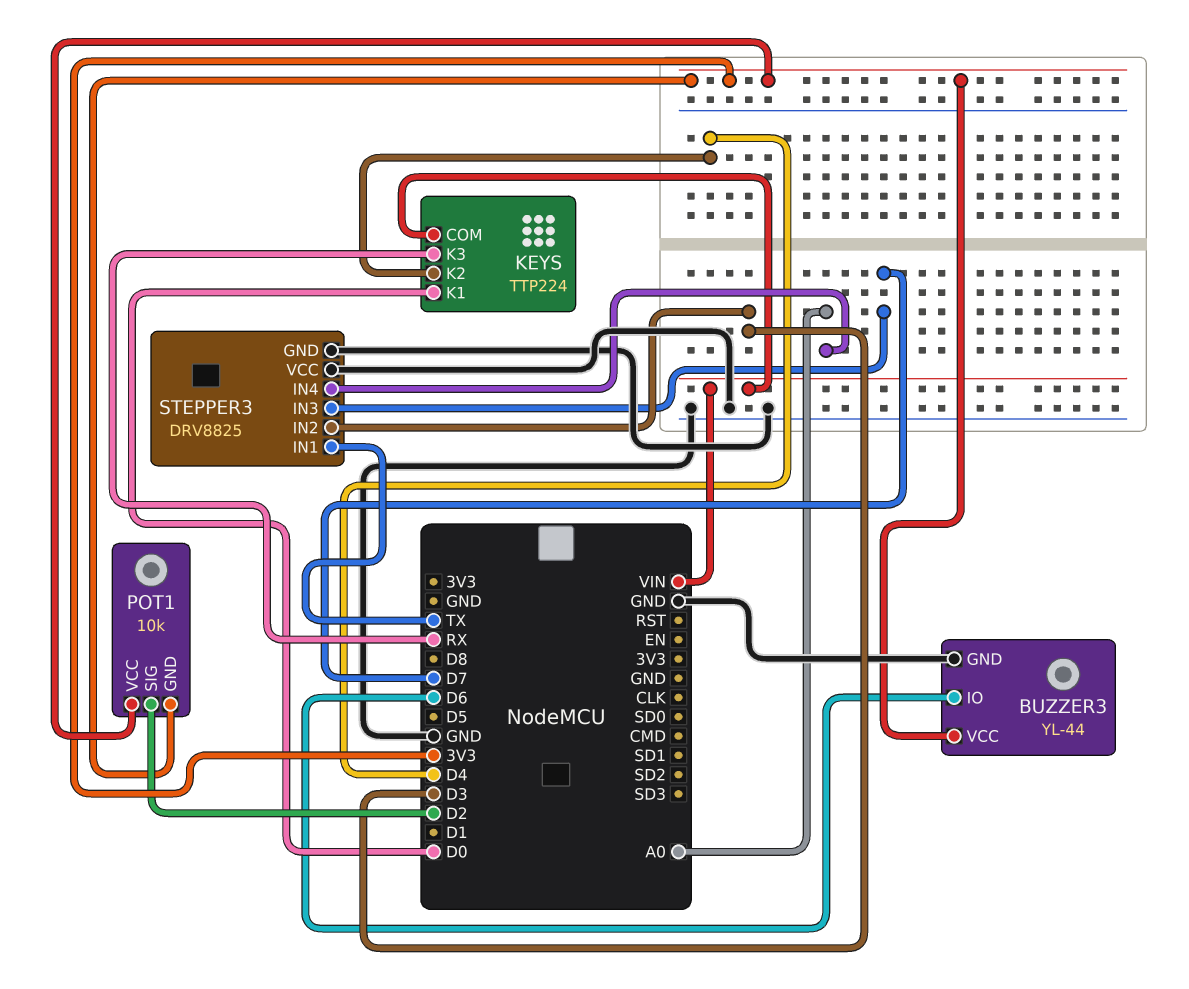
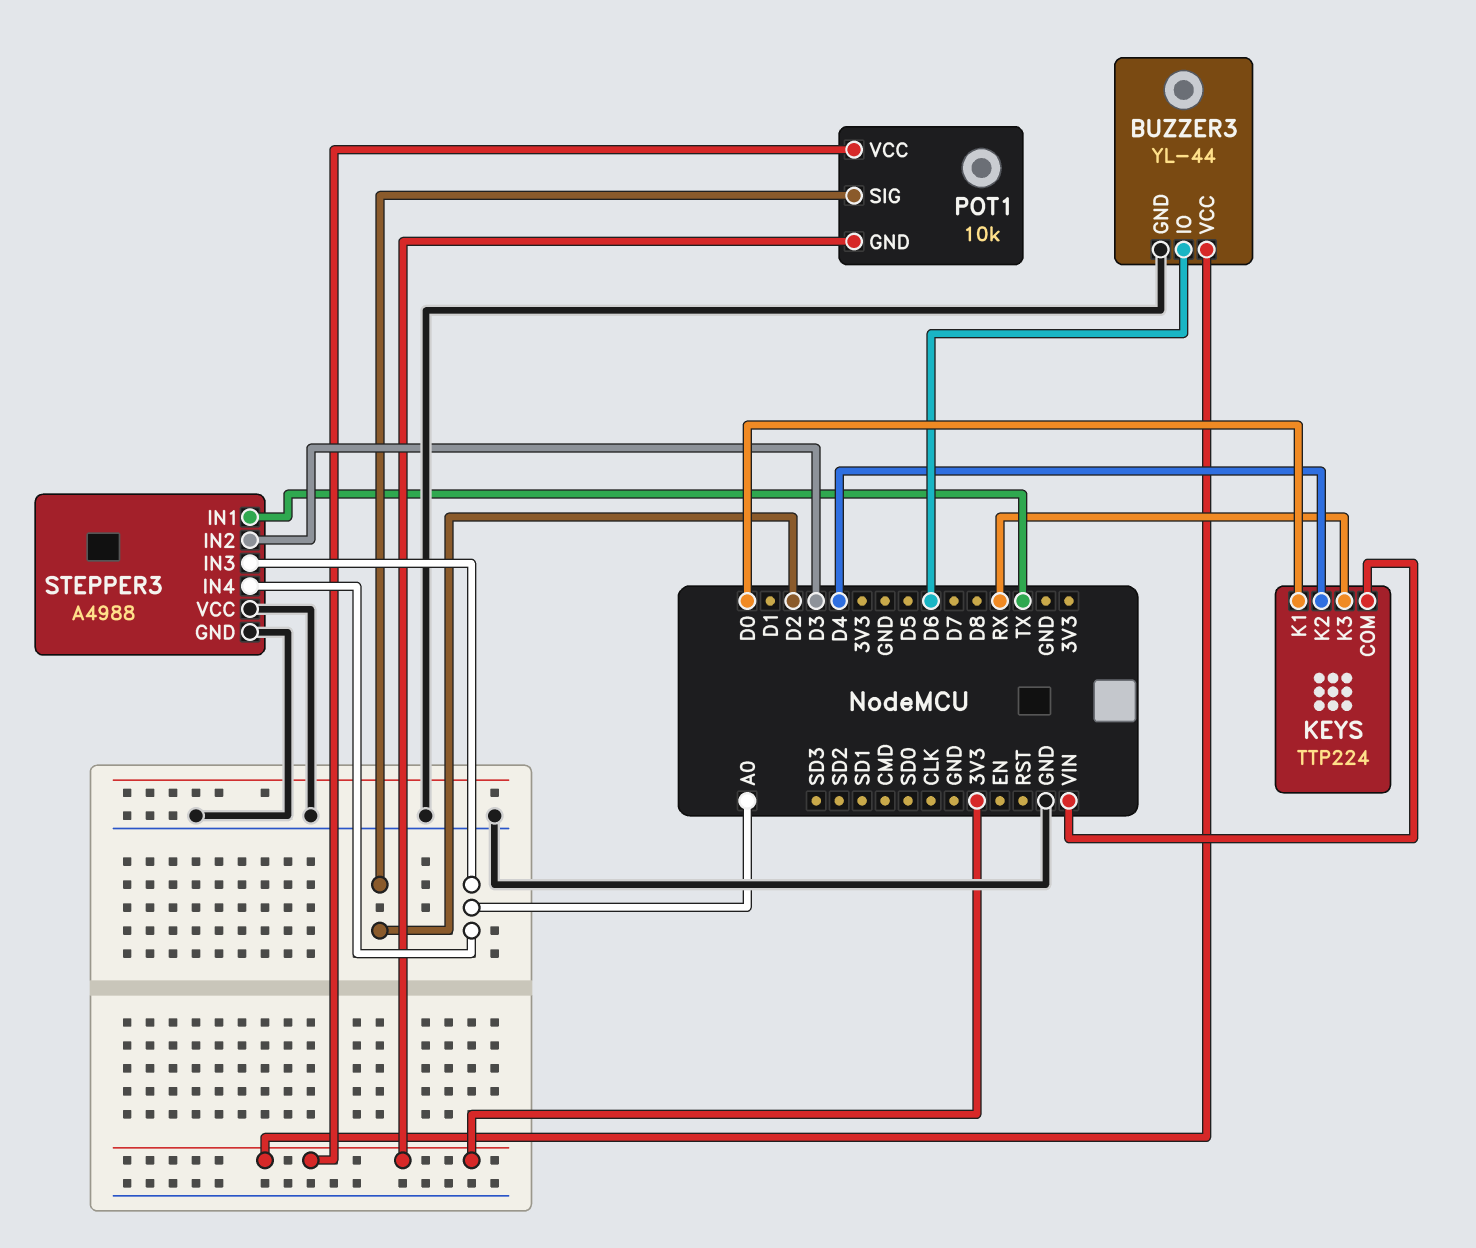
STEPPER3: DRV8825 -> A4988
STEPPER3 pin IN3: D7 -> A0

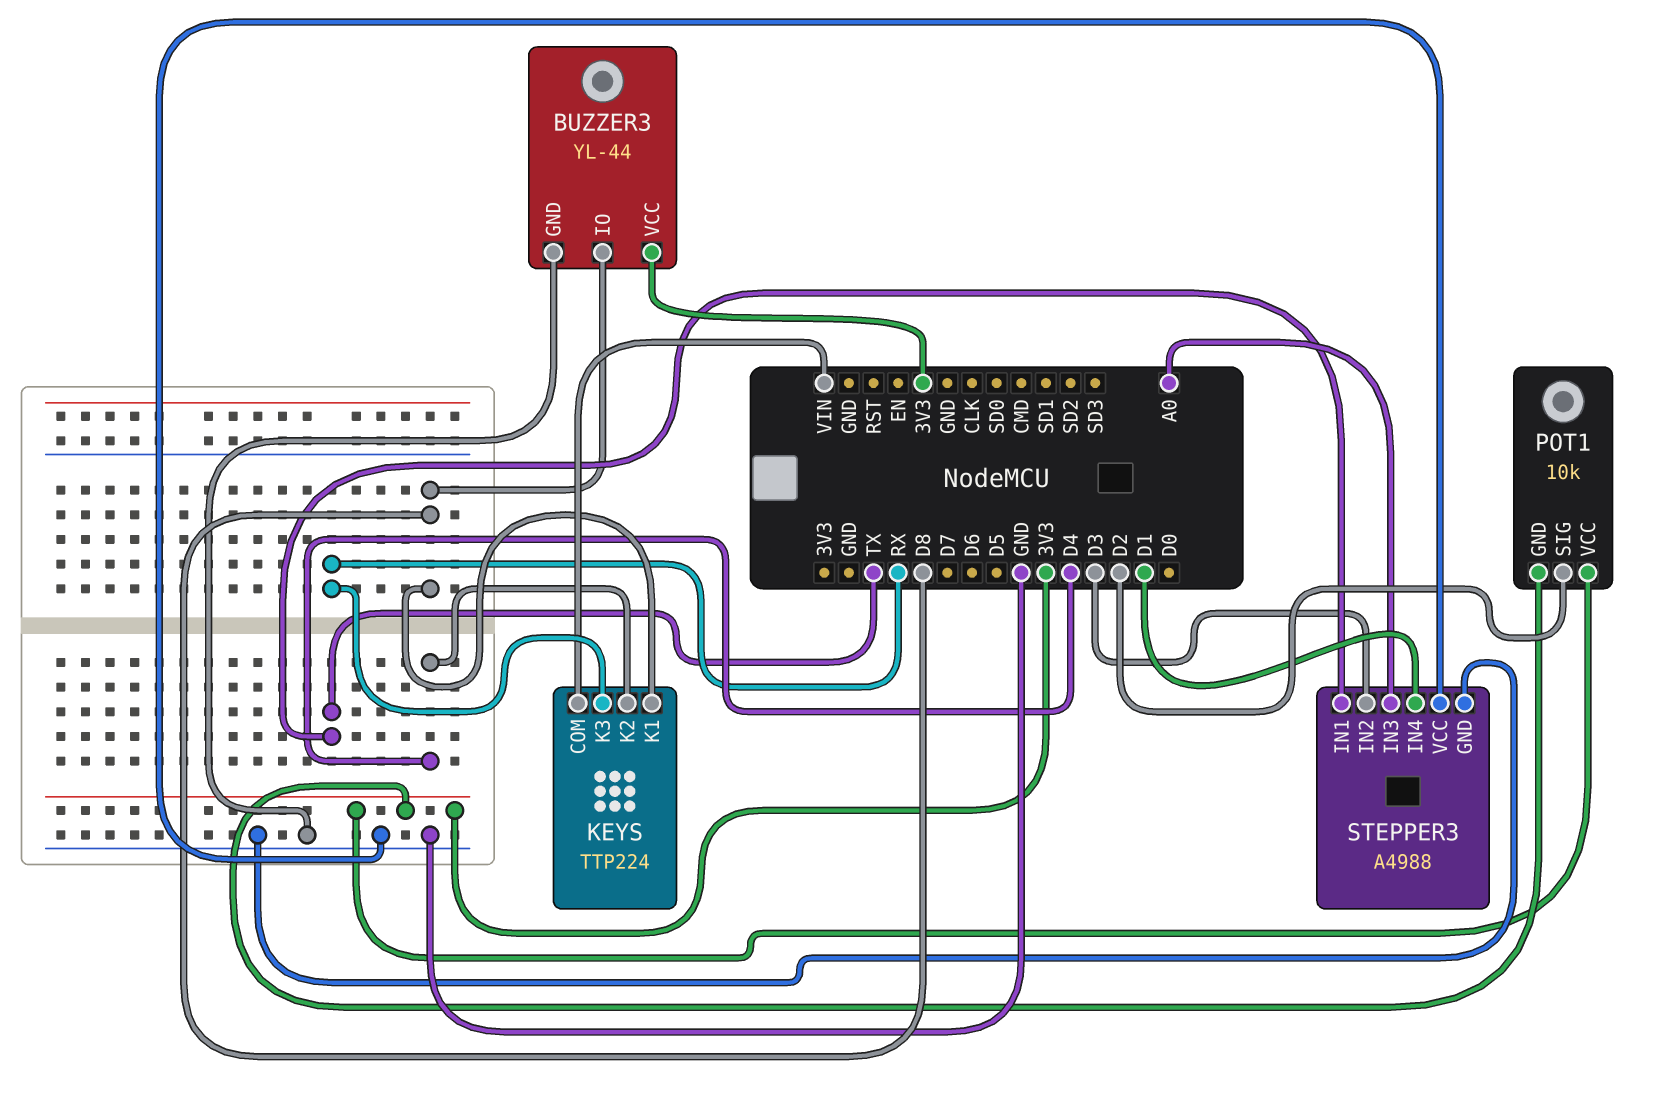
BUZZER3 pin IO: D6 -> D8
KEYS pin K1: D0 -> D8
STEPPER3 pin IN4: A0 -> D1

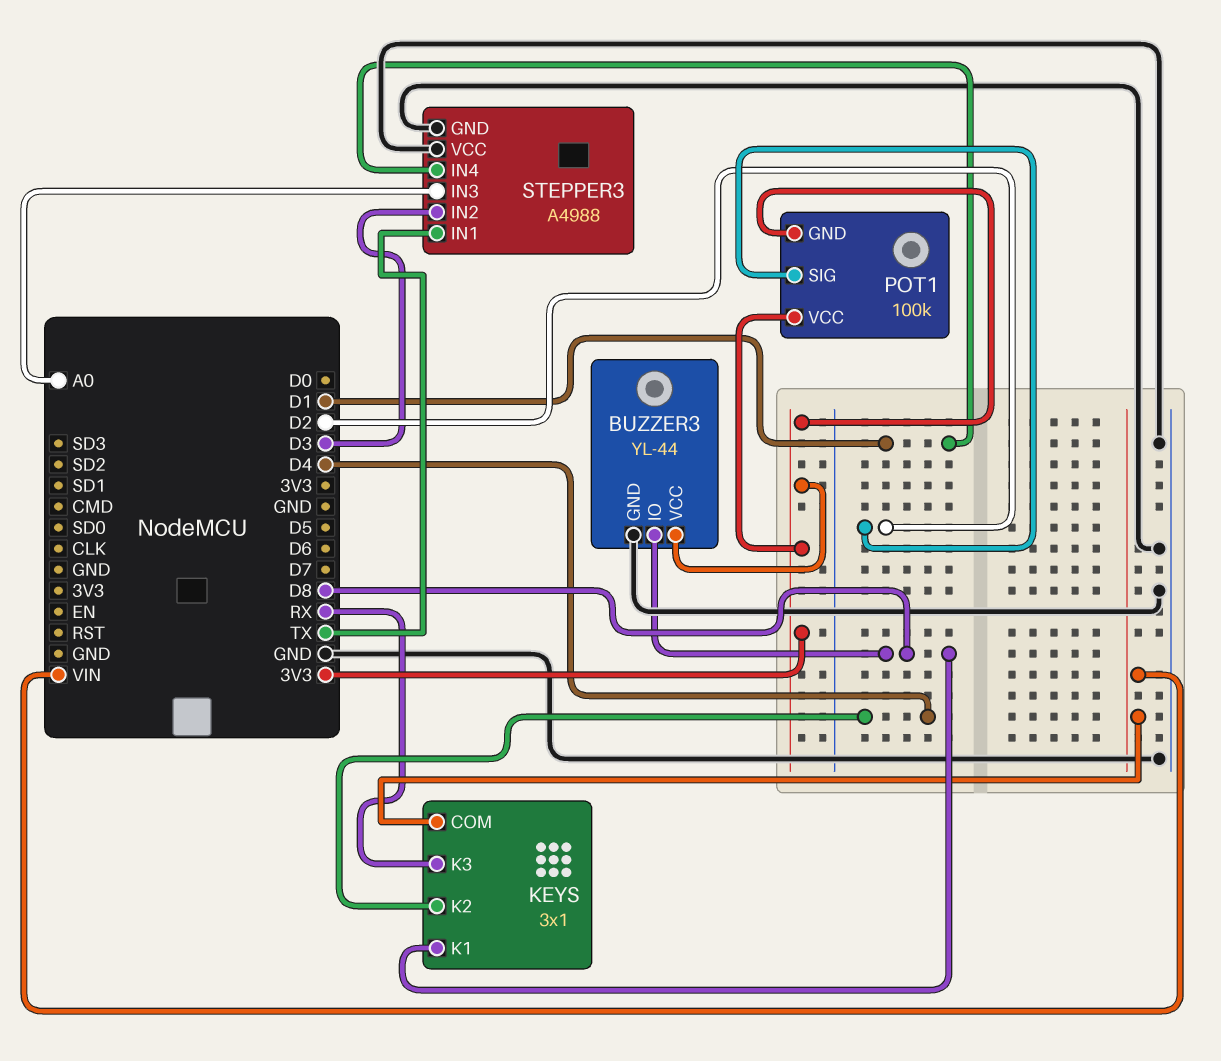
KEYS: TTP224 -> 3x1
POT1: 10k -> 100k

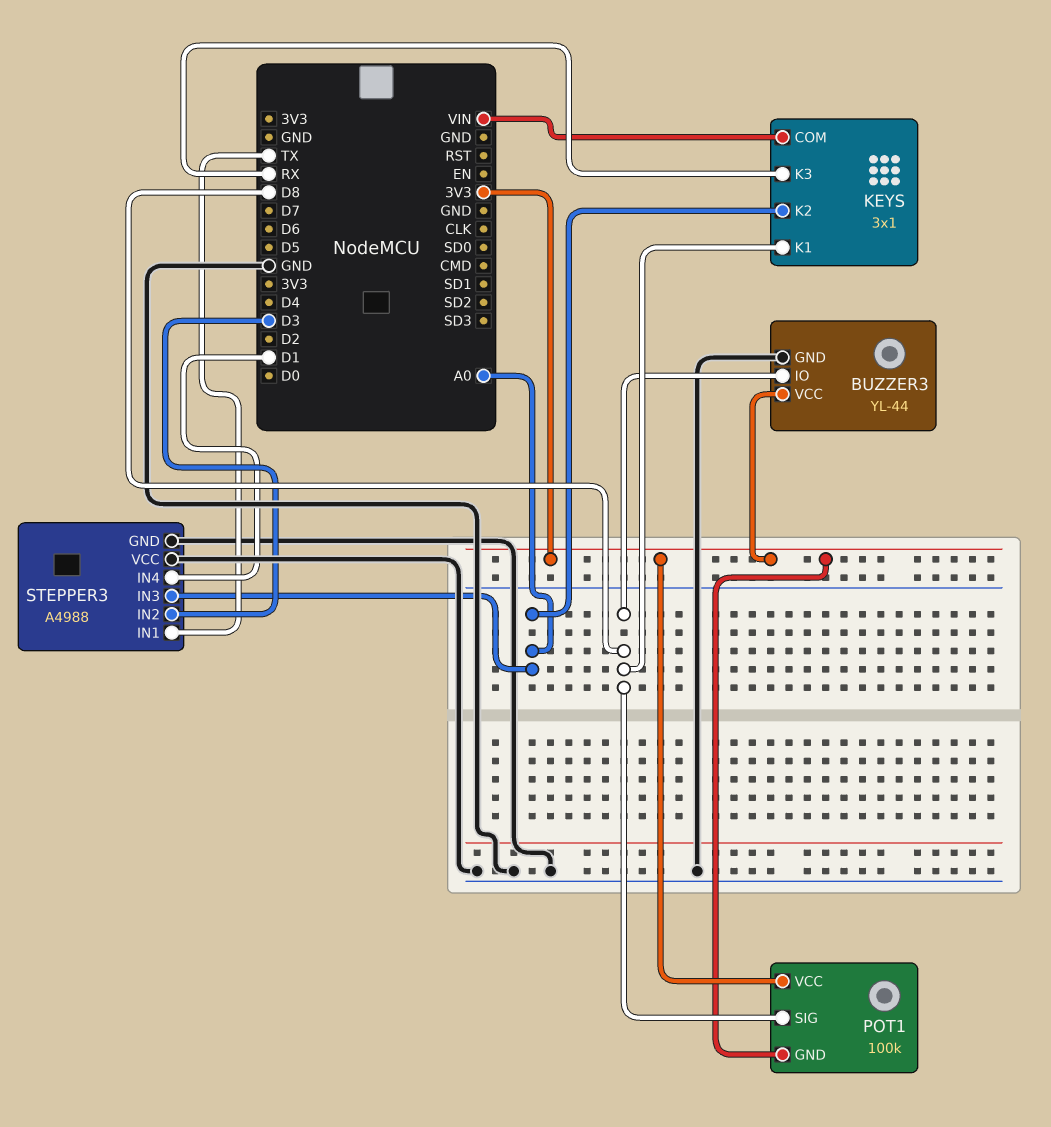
KEYS pin K2: D4 -> A0
POT1 pin SIG: D2 -> D8

